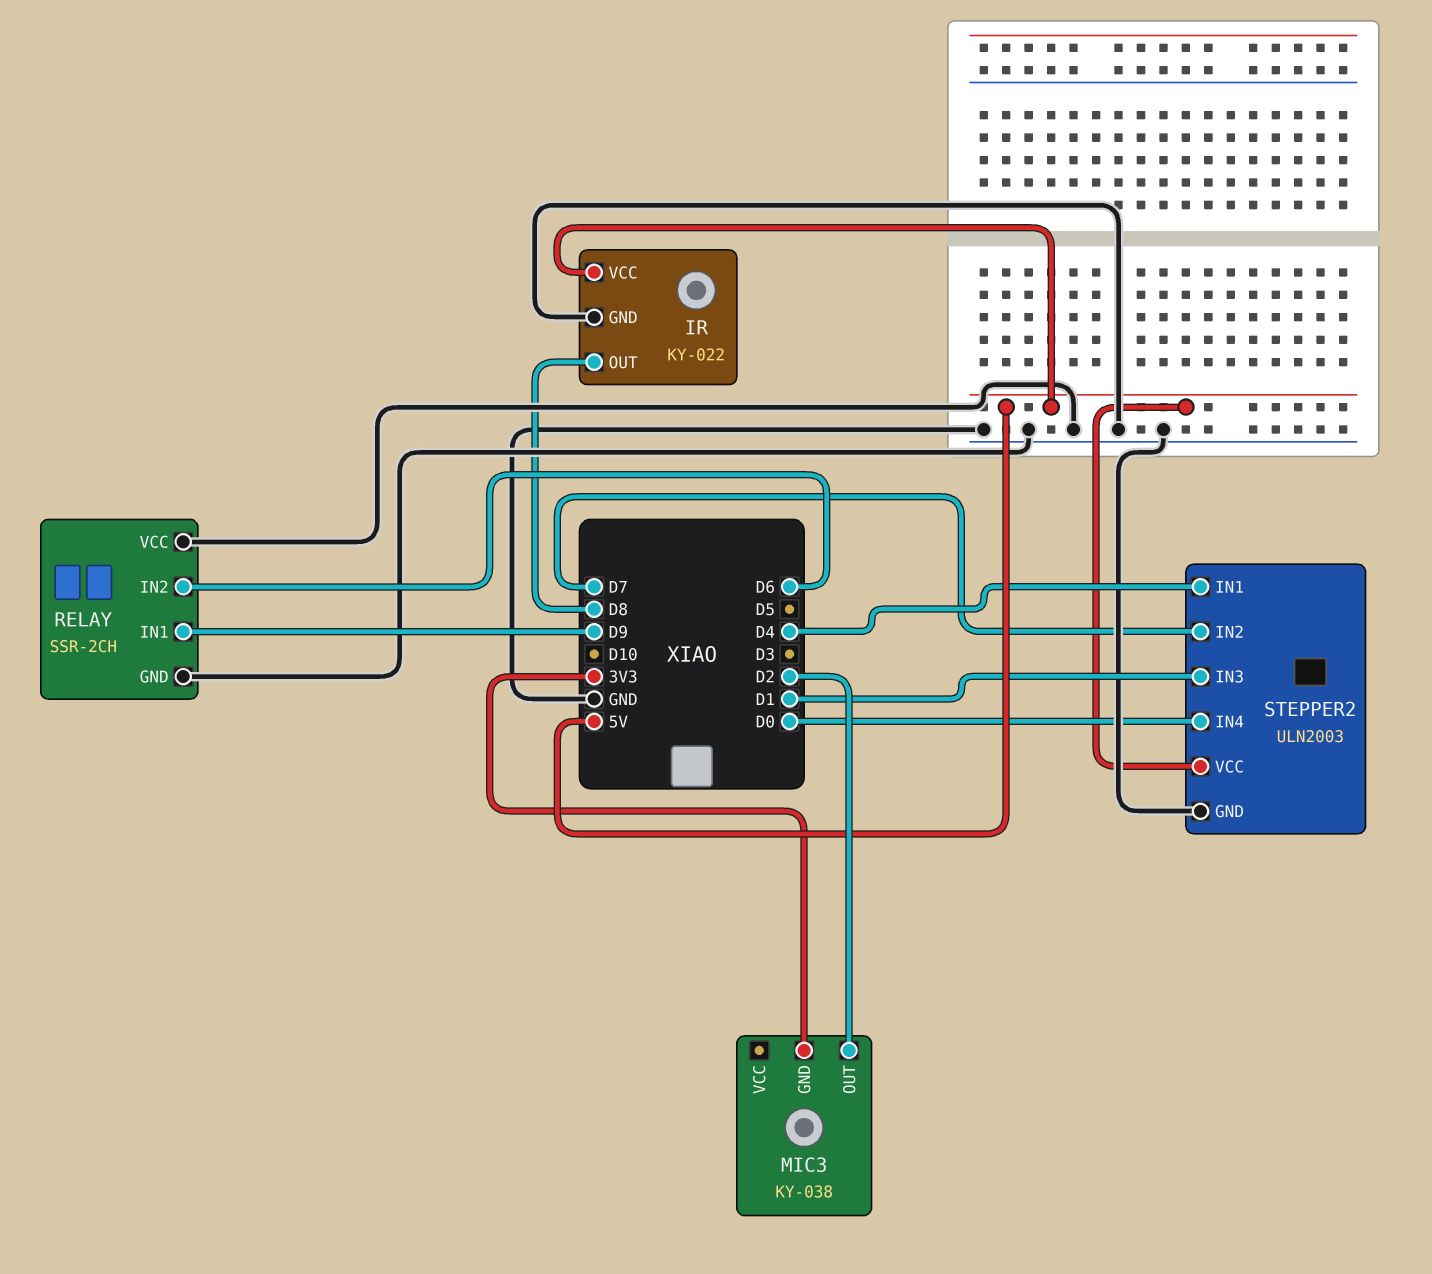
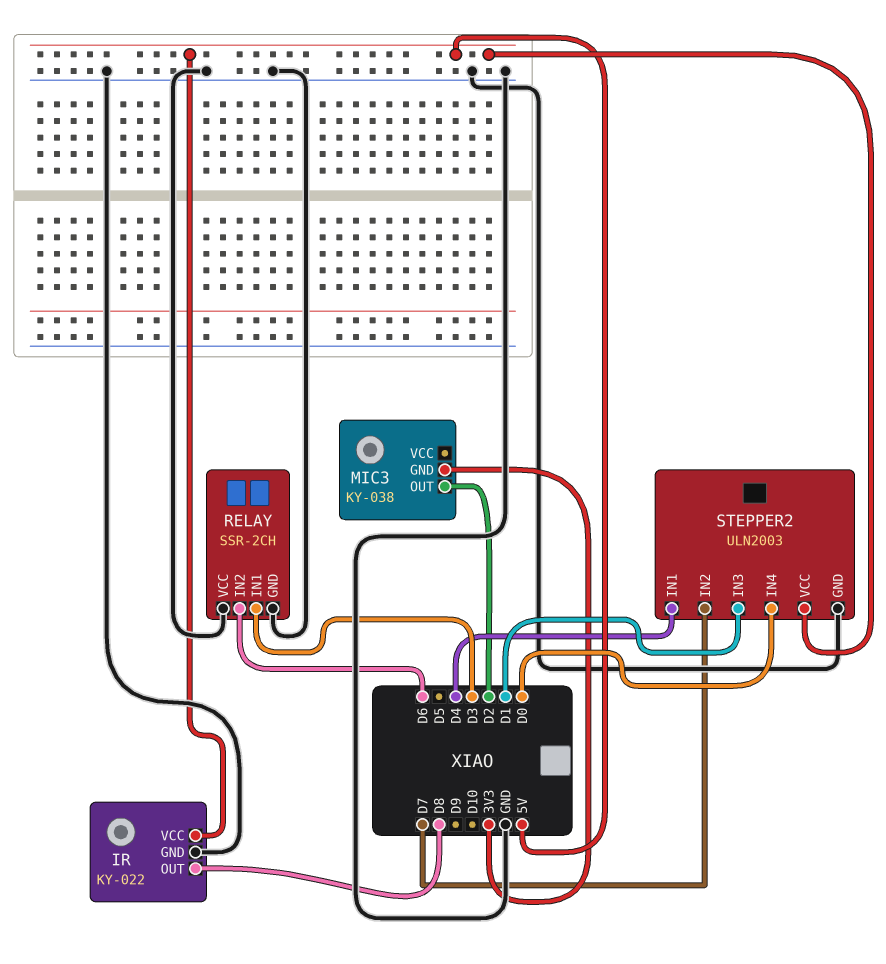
RELAY pin IN1: D9 -> D3

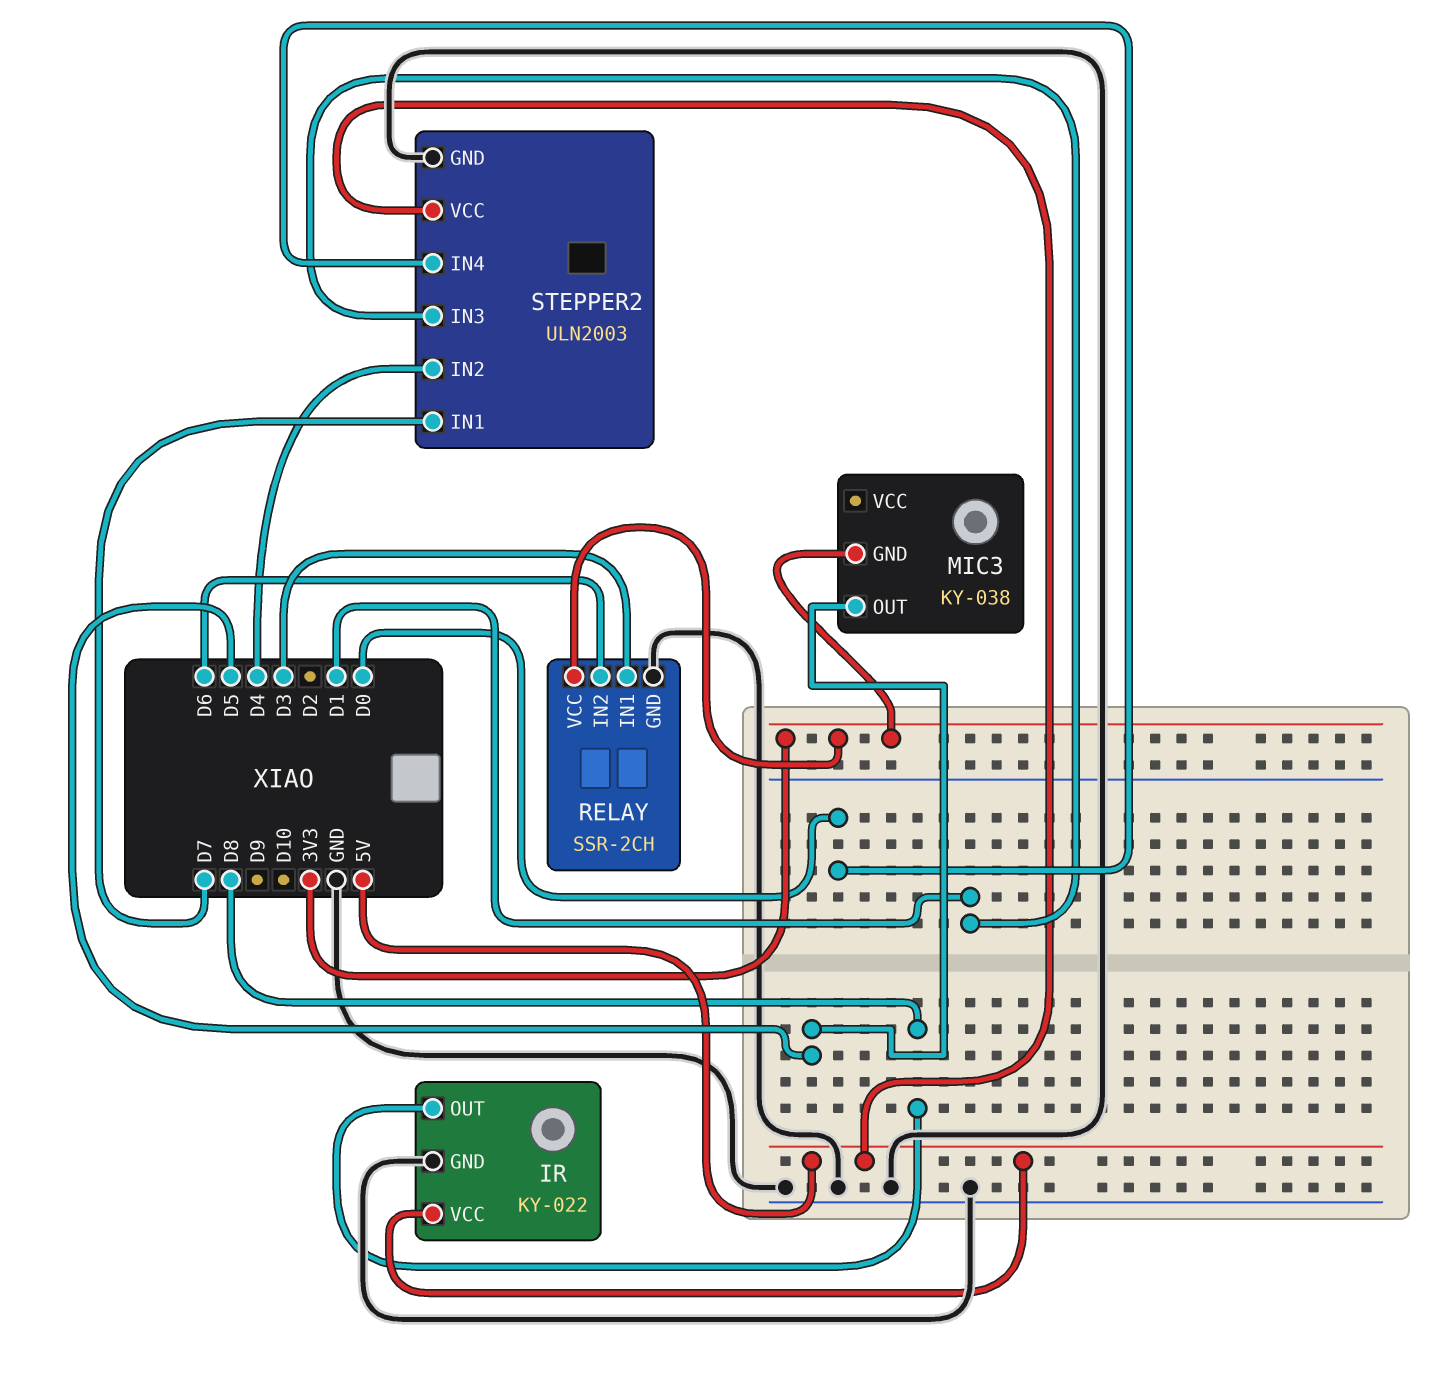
MIC3 pin OUT: D2 -> D5
RELAY pin VCC: GND -> 3V3
STEPPER2 pin IN1: D4 -> D7
STEPPER2 pin IN2: D7 -> D4

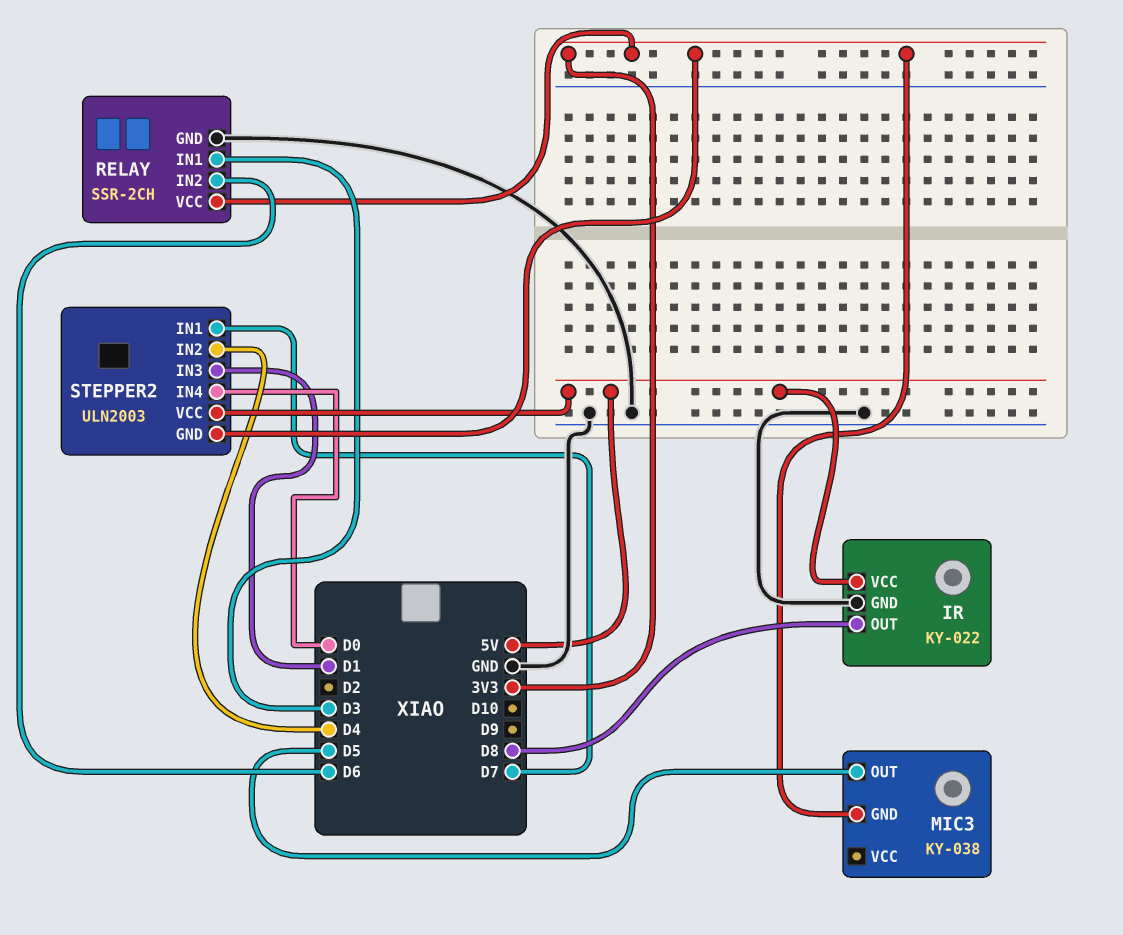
STEPPER2 pin GND: GND -> 3V3

